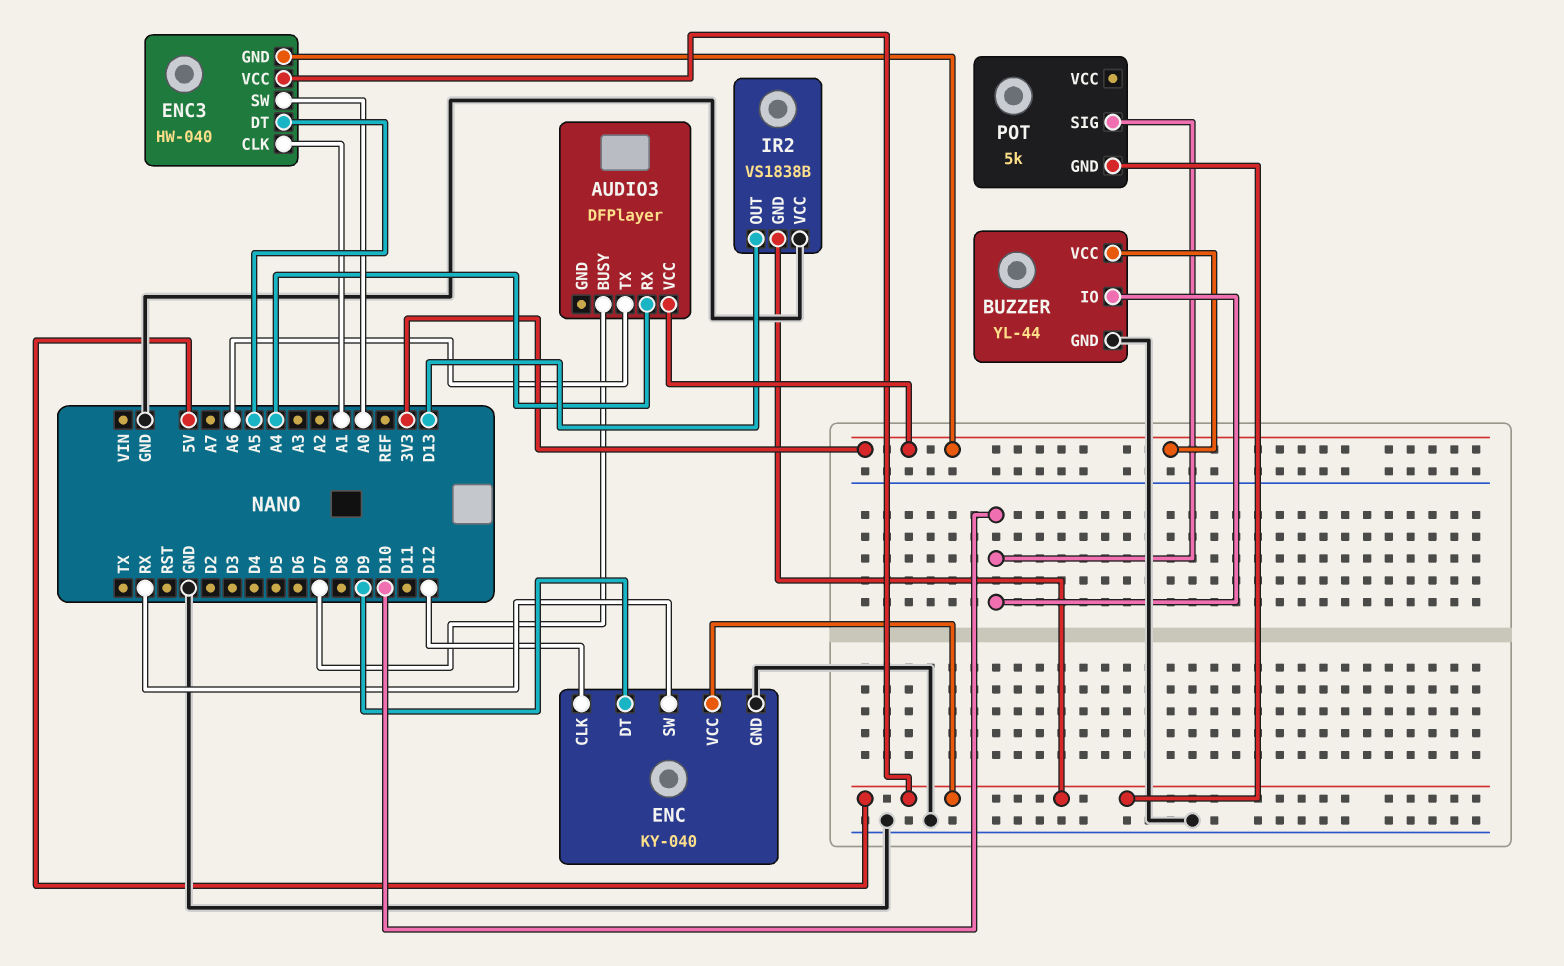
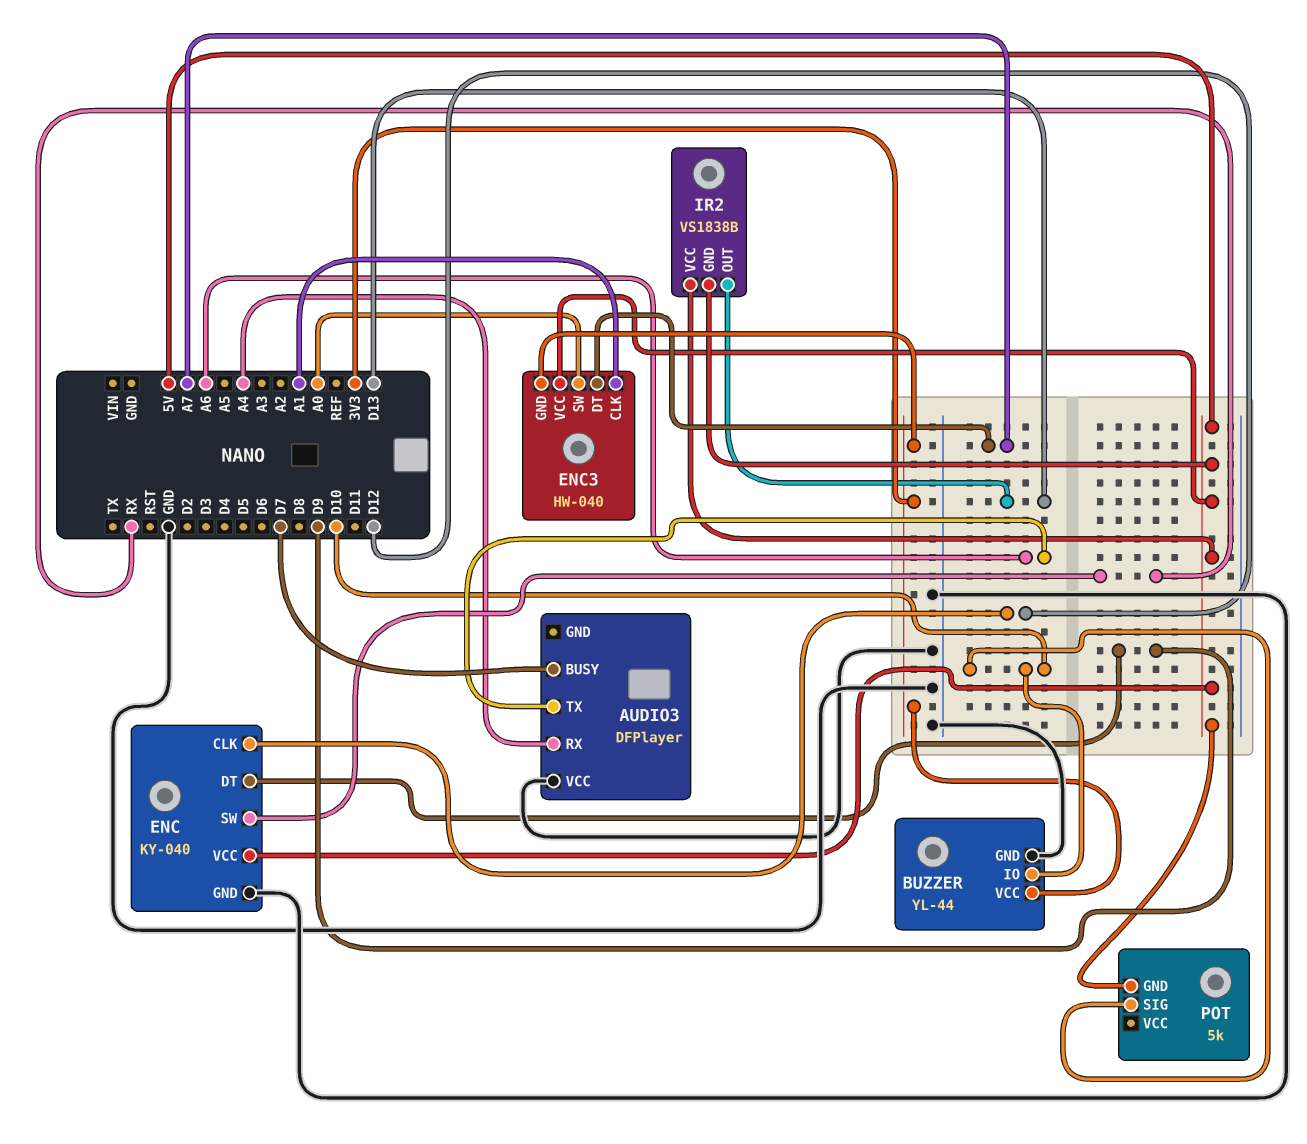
AUDIO3 pin VCC: 3V3 -> GND
ENC3 pin DT: A5 -> A7
IR2 pin VCC: GND -> 5V

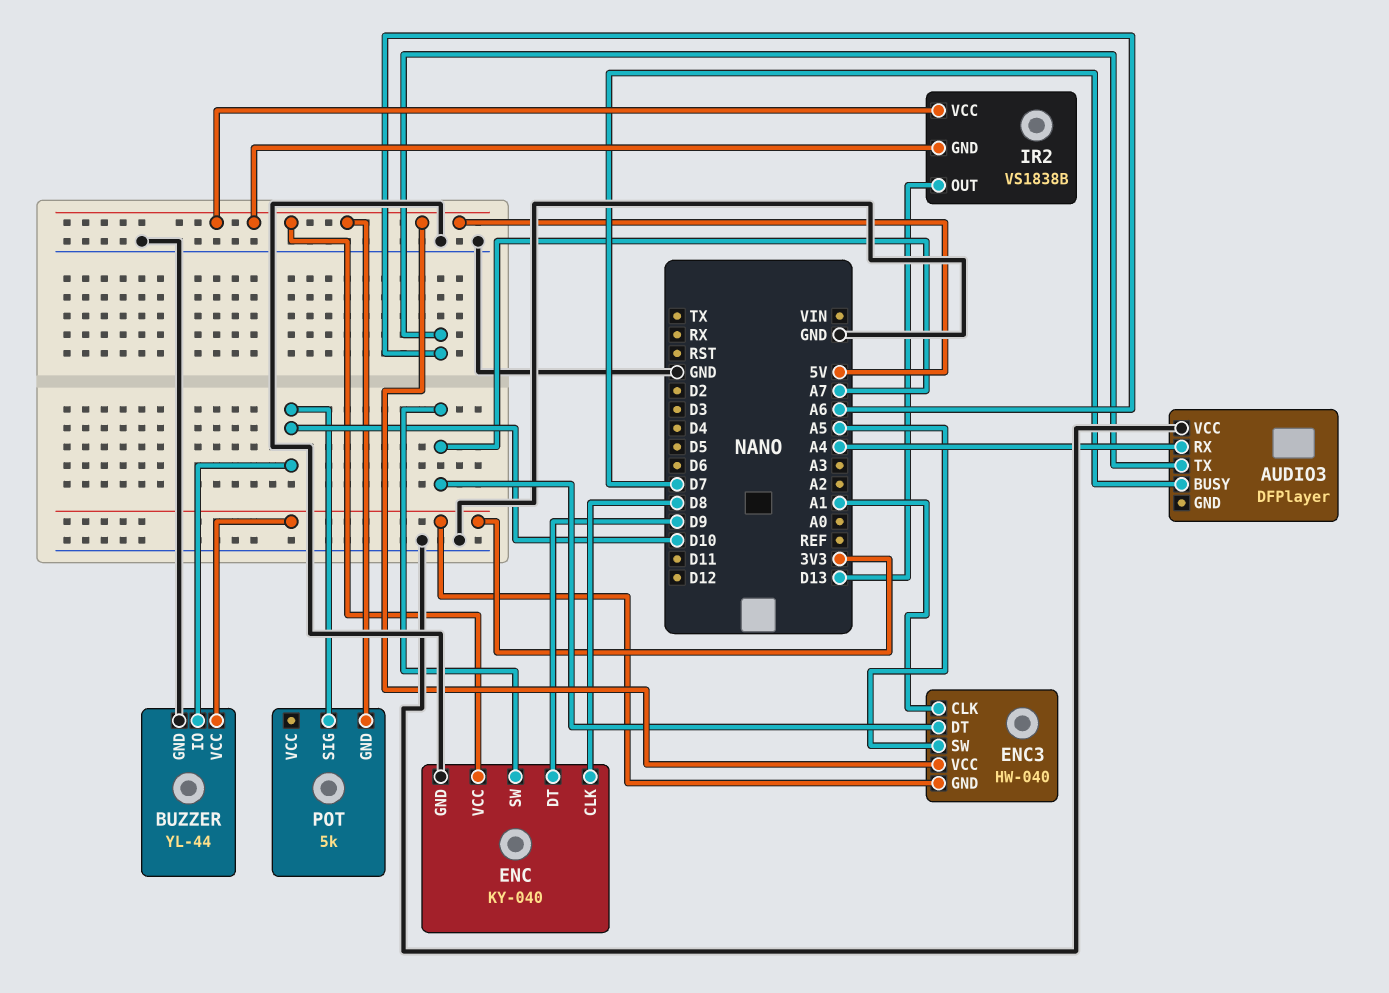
ENC pin CLK: D12 -> D8
ENC pin SW: RX -> A7
ENC3 pin SW: A0 -> A5

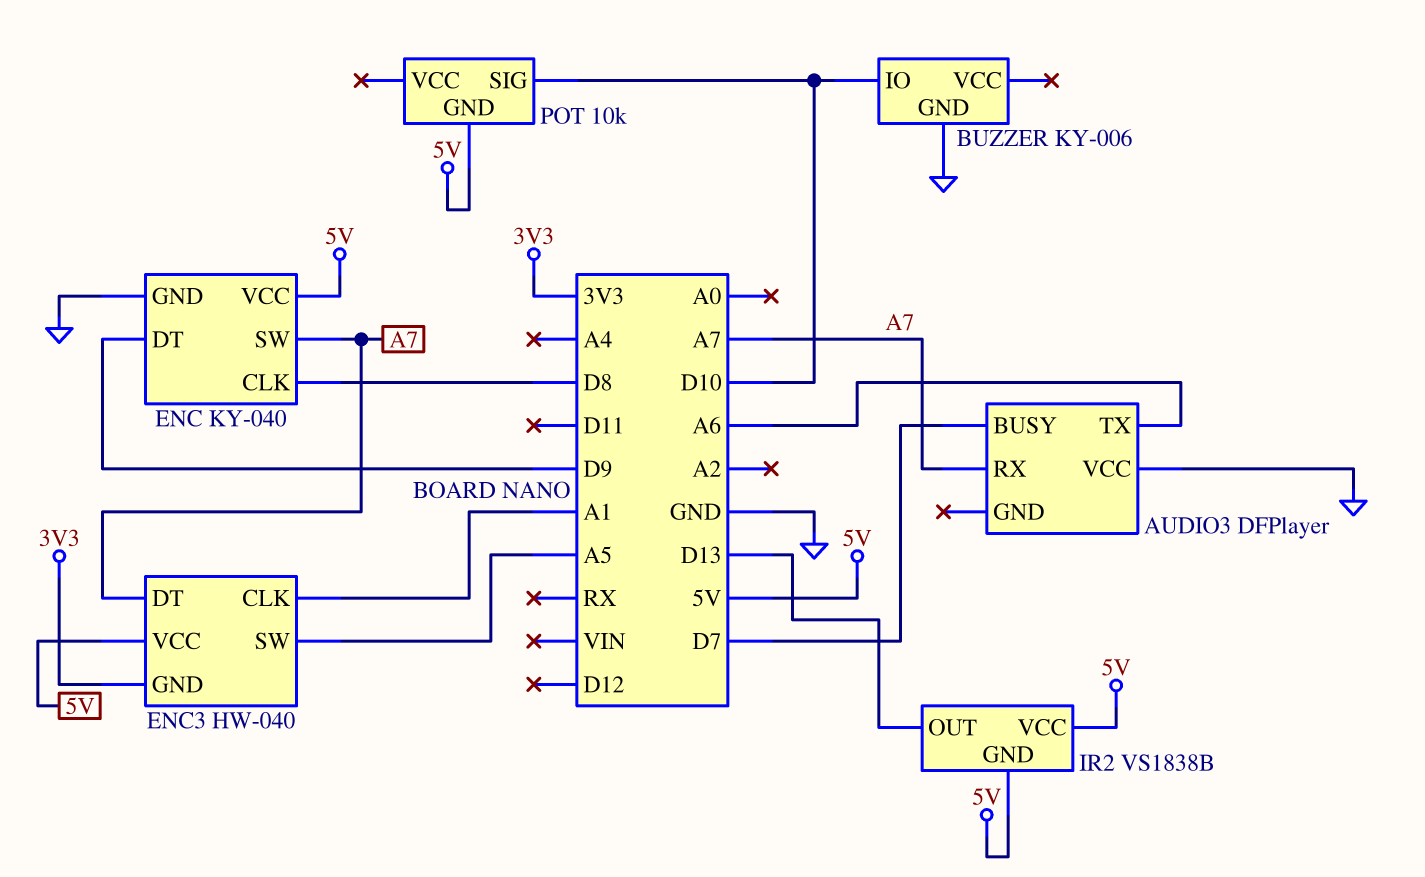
AUDIO3 pin RX: A4 -> A7
BUZZER: YL-44 -> KY-006
BUZZER pin VCC: 3V3 -> none
POT: 5k -> 10k

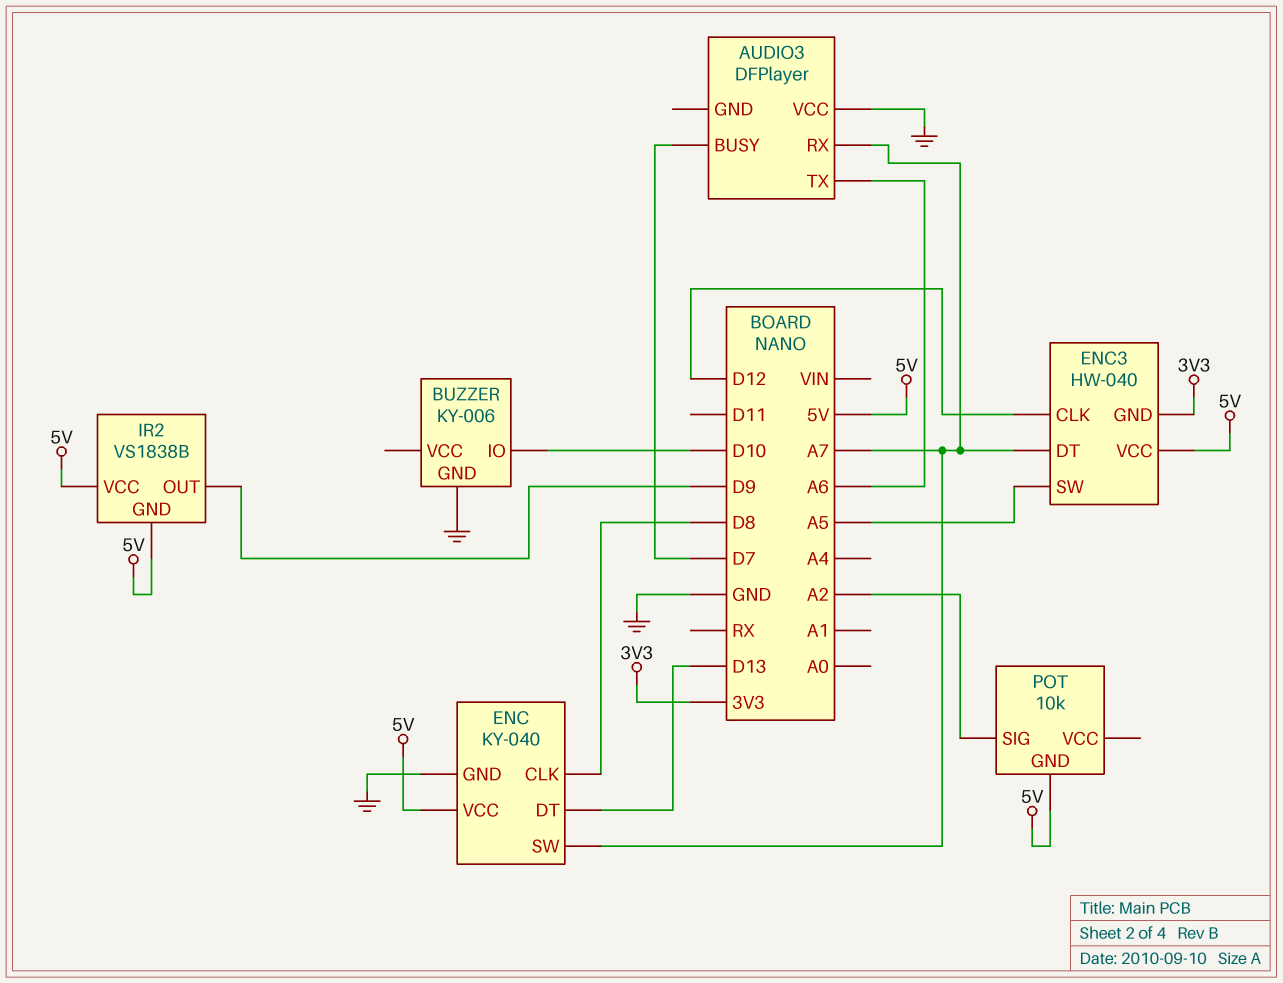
ENC pin DT: D9 -> D13
ENC3 pin CLK: A1 -> D12
IR2 pin OUT: D13 -> D9
POT pin SIG: D10 -> A2

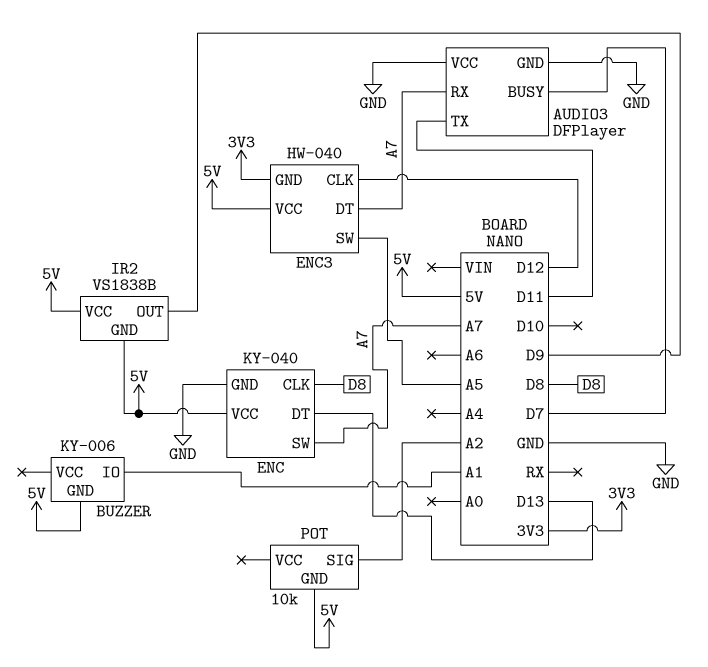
AUDIO3 pin GND: none -> GND
AUDIO3 pin TX: A6 -> D11
BUZZER pin GND: GND -> 5V
BUZZER pin IO: D10 -> A1

